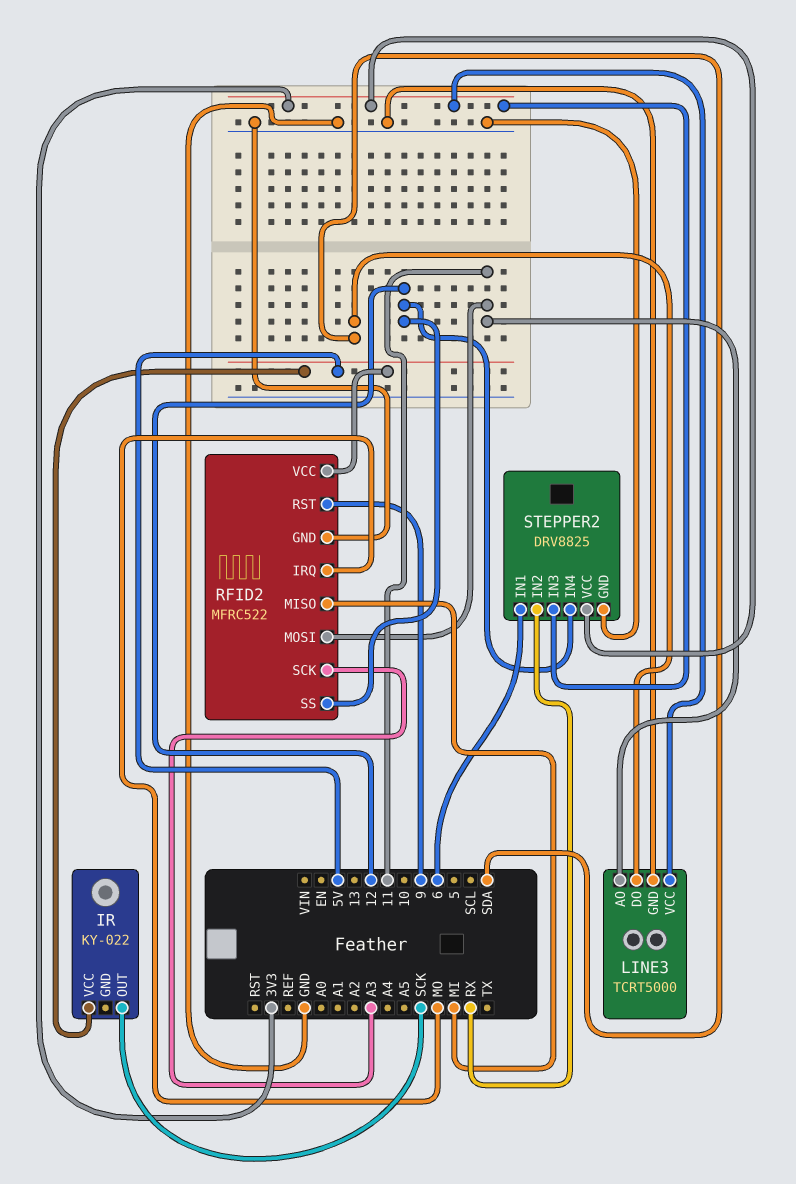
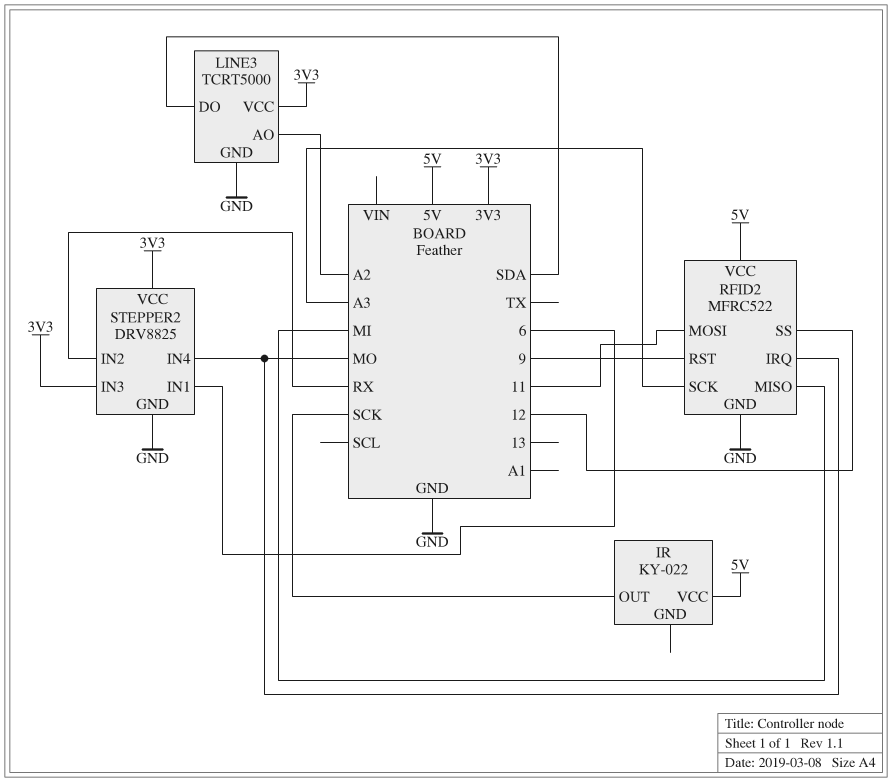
LINE3 pin AO: 11 -> A2
STEPPER2 pin IN4: 12 -> MO

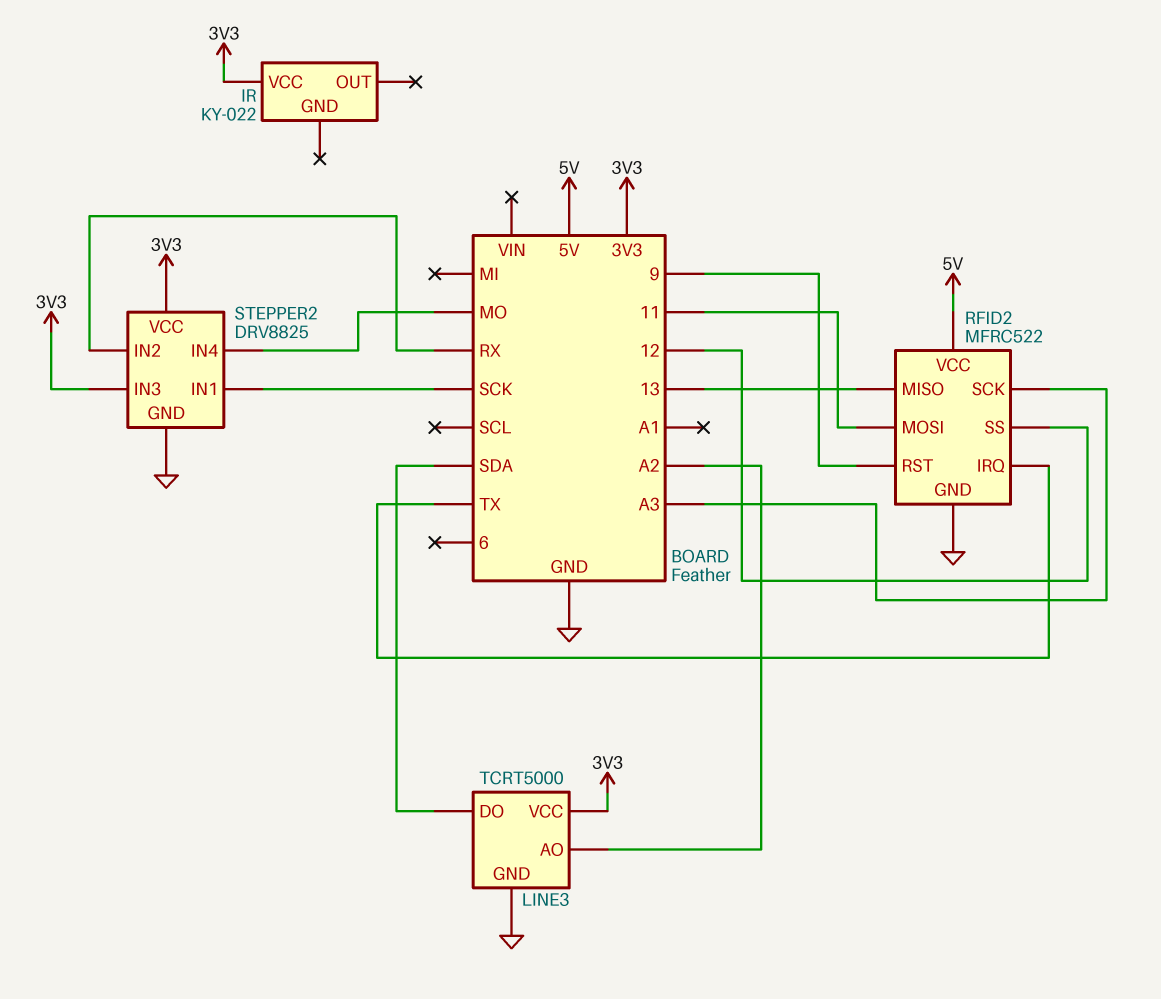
IR pin OUT: SCK -> none
IR pin VCC: 5V -> 3V3
RFID2 pin IRQ: MO -> TX
RFID2 pin MISO: MI -> 13
STEPPER2 pin IN1: 6 -> SCK

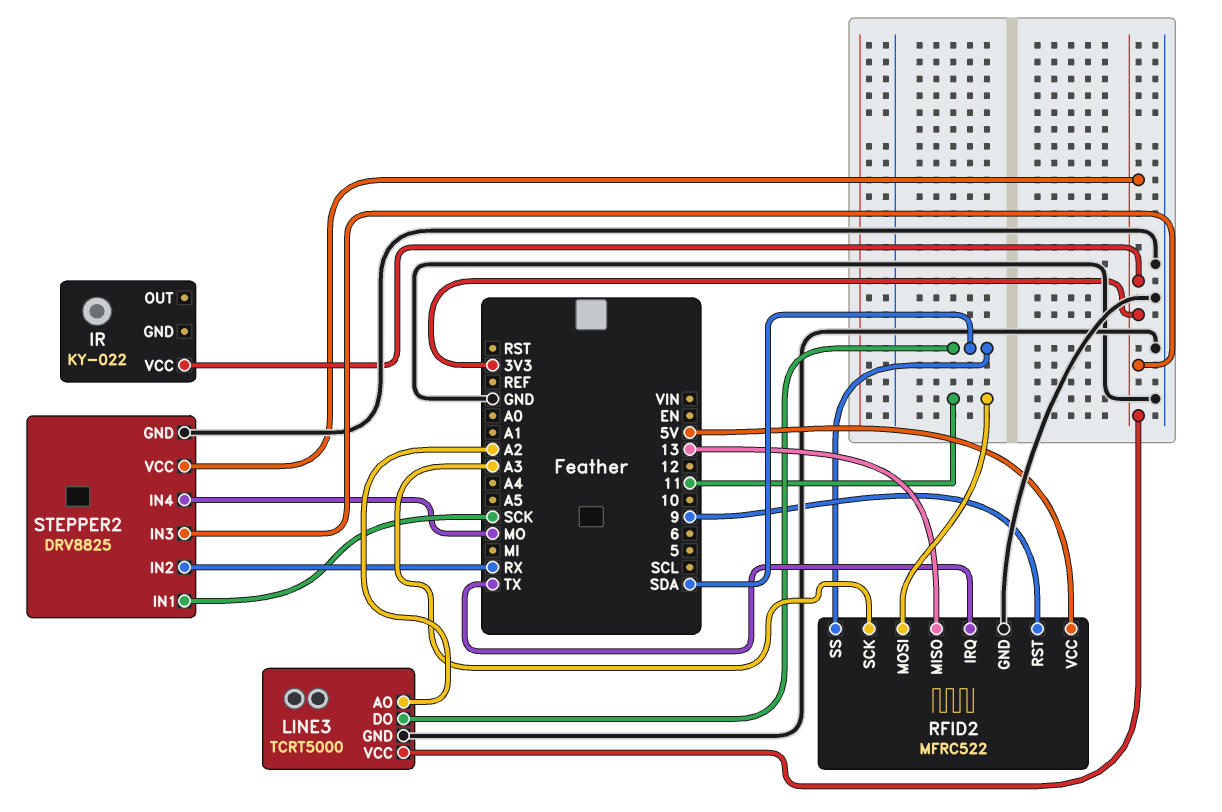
RFID2 pin SS: 12 -> SDA

